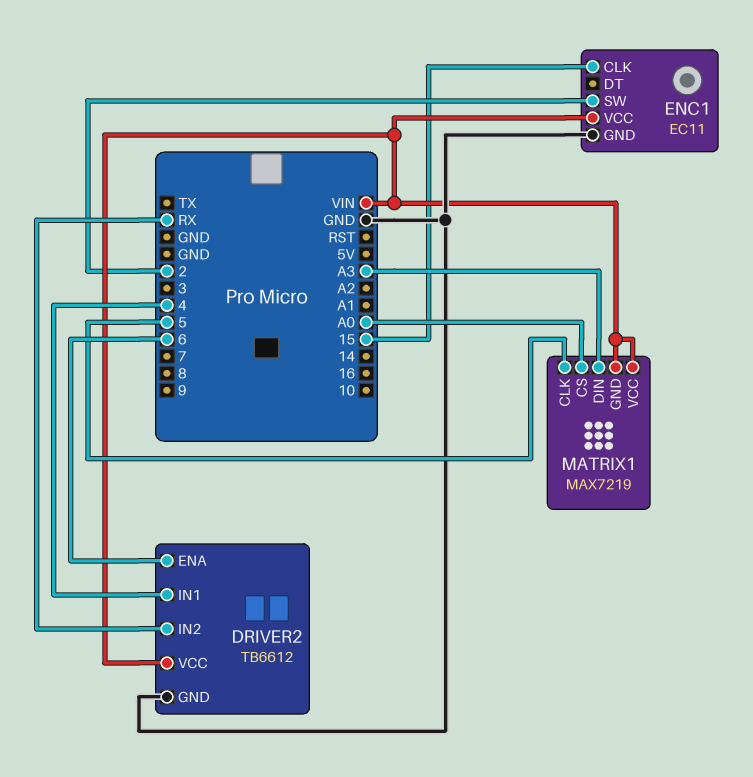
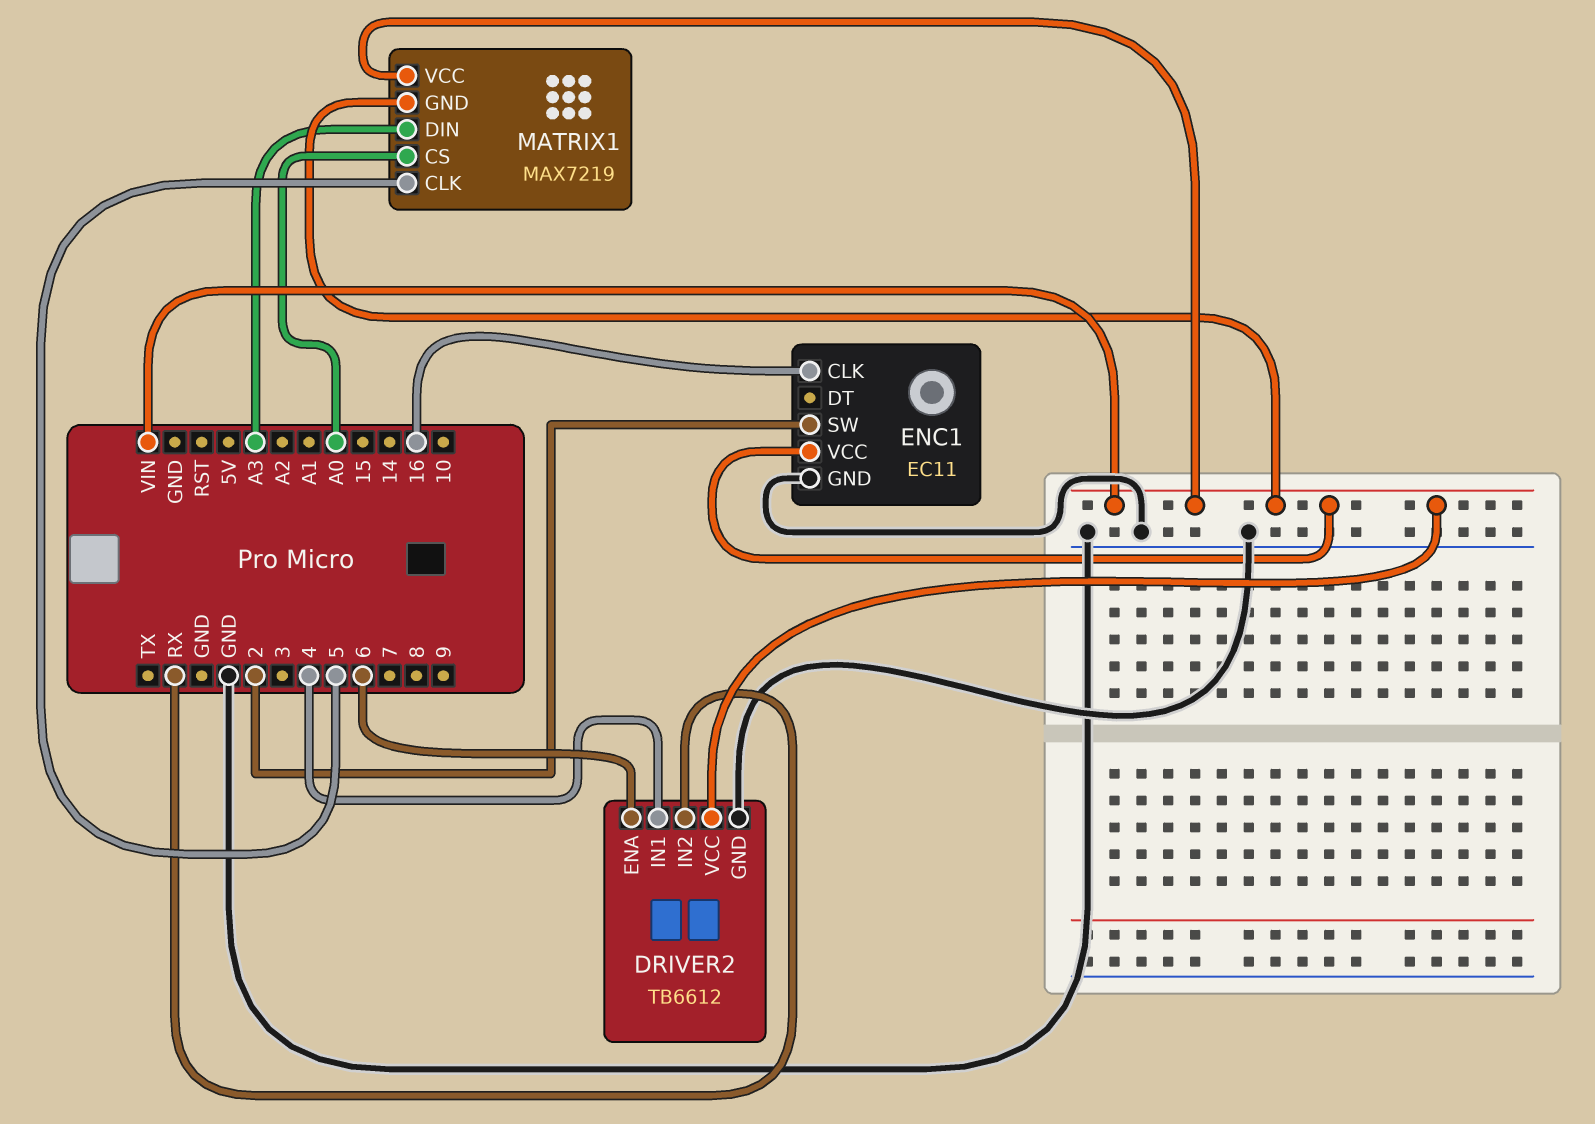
ENC1 pin CLK: 15 -> 16

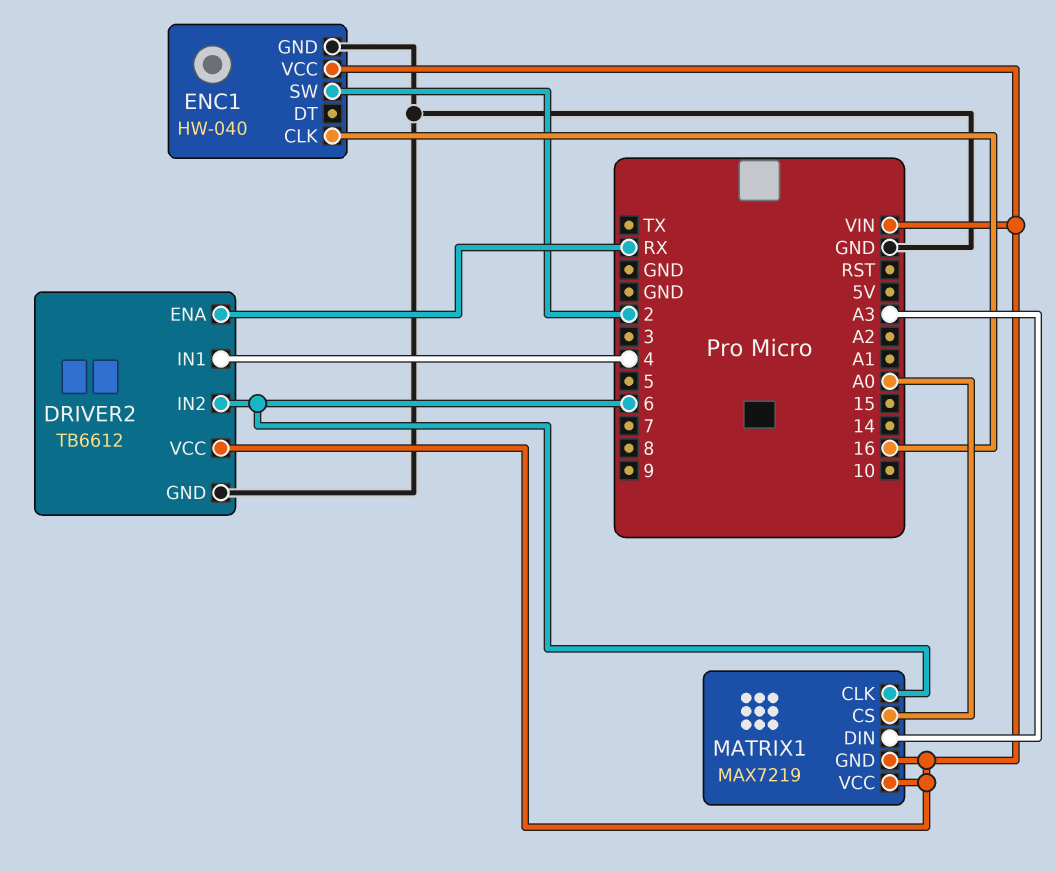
DRIVER2 pin ENA: 6 -> RX
DRIVER2 pin IN2: RX -> 6
ENC1: EC11 -> HW-040
MATRIX1 pin CLK: 5 -> 6

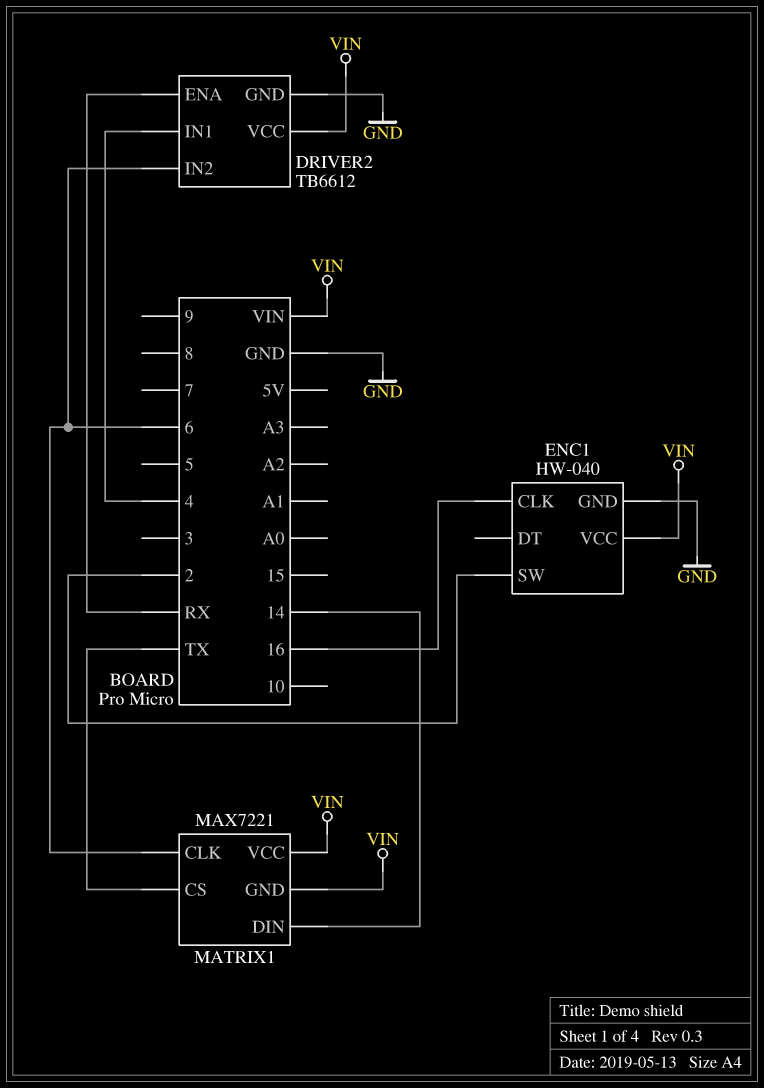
MATRIX1: MAX7219 -> MAX7221
MATRIX1 pin CS: A0 -> TX
MATRIX1 pin DIN: A3 -> 14

